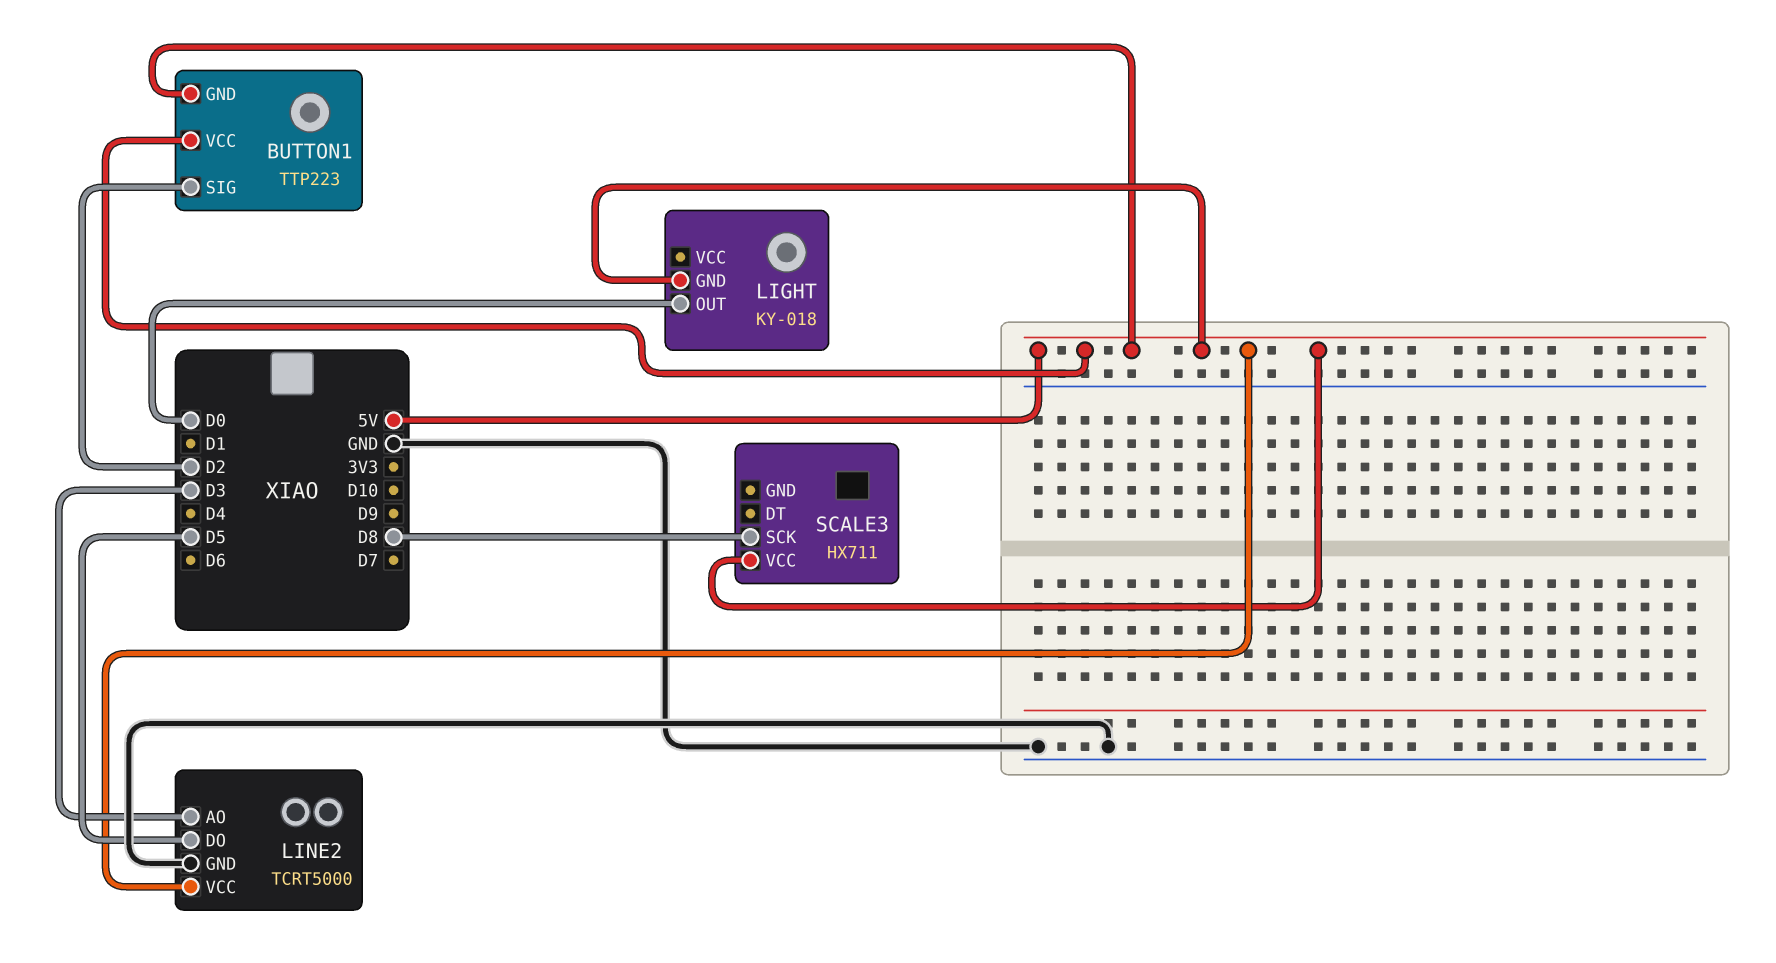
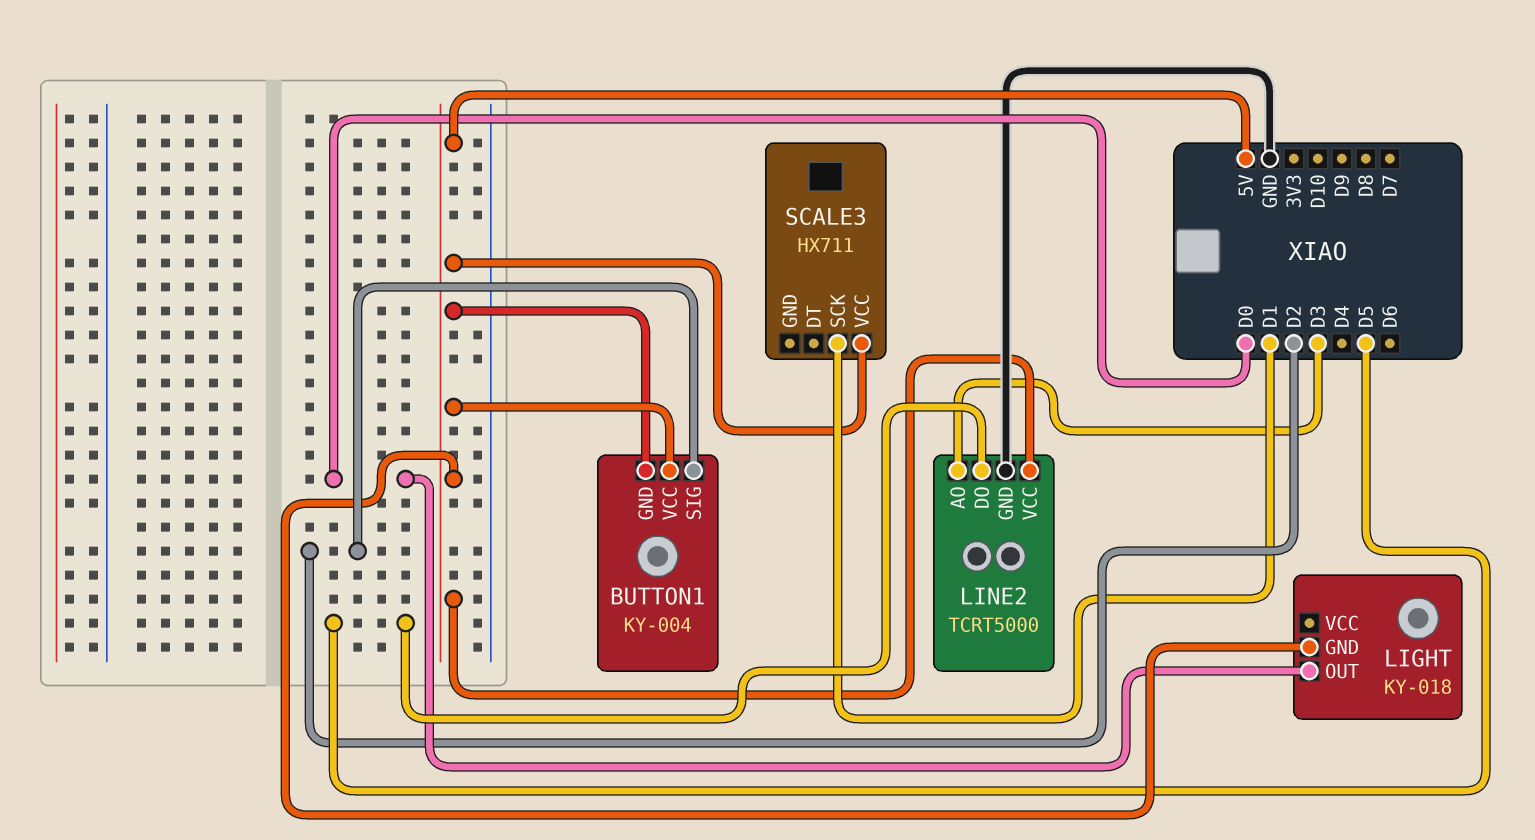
BUTTON1: TTP223 -> KY-004
SCALE3 pin SCK: D8 -> D1

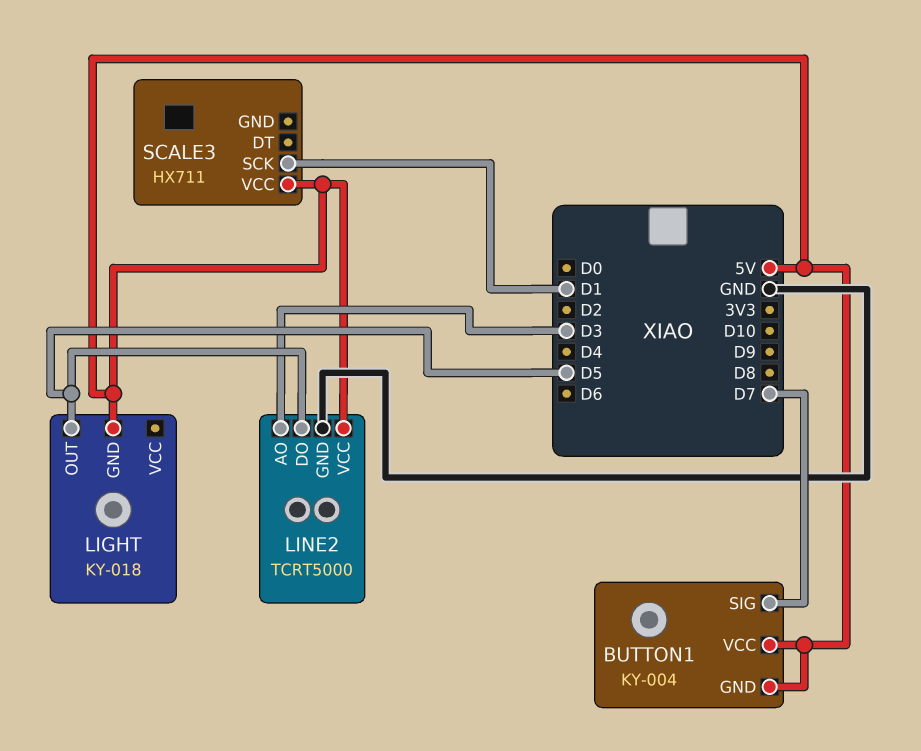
BUTTON1 pin SIG: D2 -> D7
LIGHT pin OUT: D0 -> D5

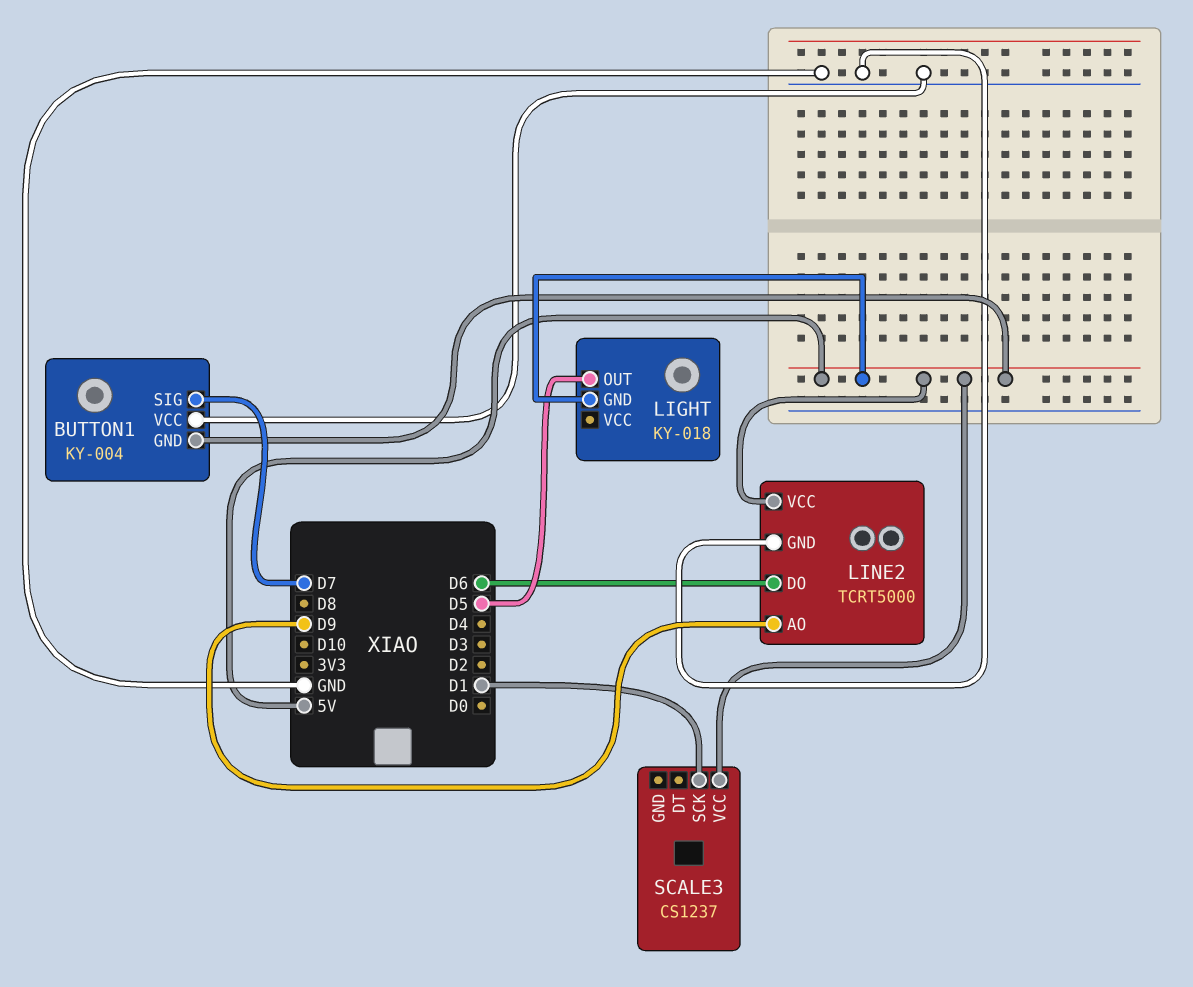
BUTTON1 pin VCC: 5V -> GND
LINE2 pin AO: D3 -> D9
LINE2 pin DO: D5 -> D6
SCALE3: HX711 -> CS1237

